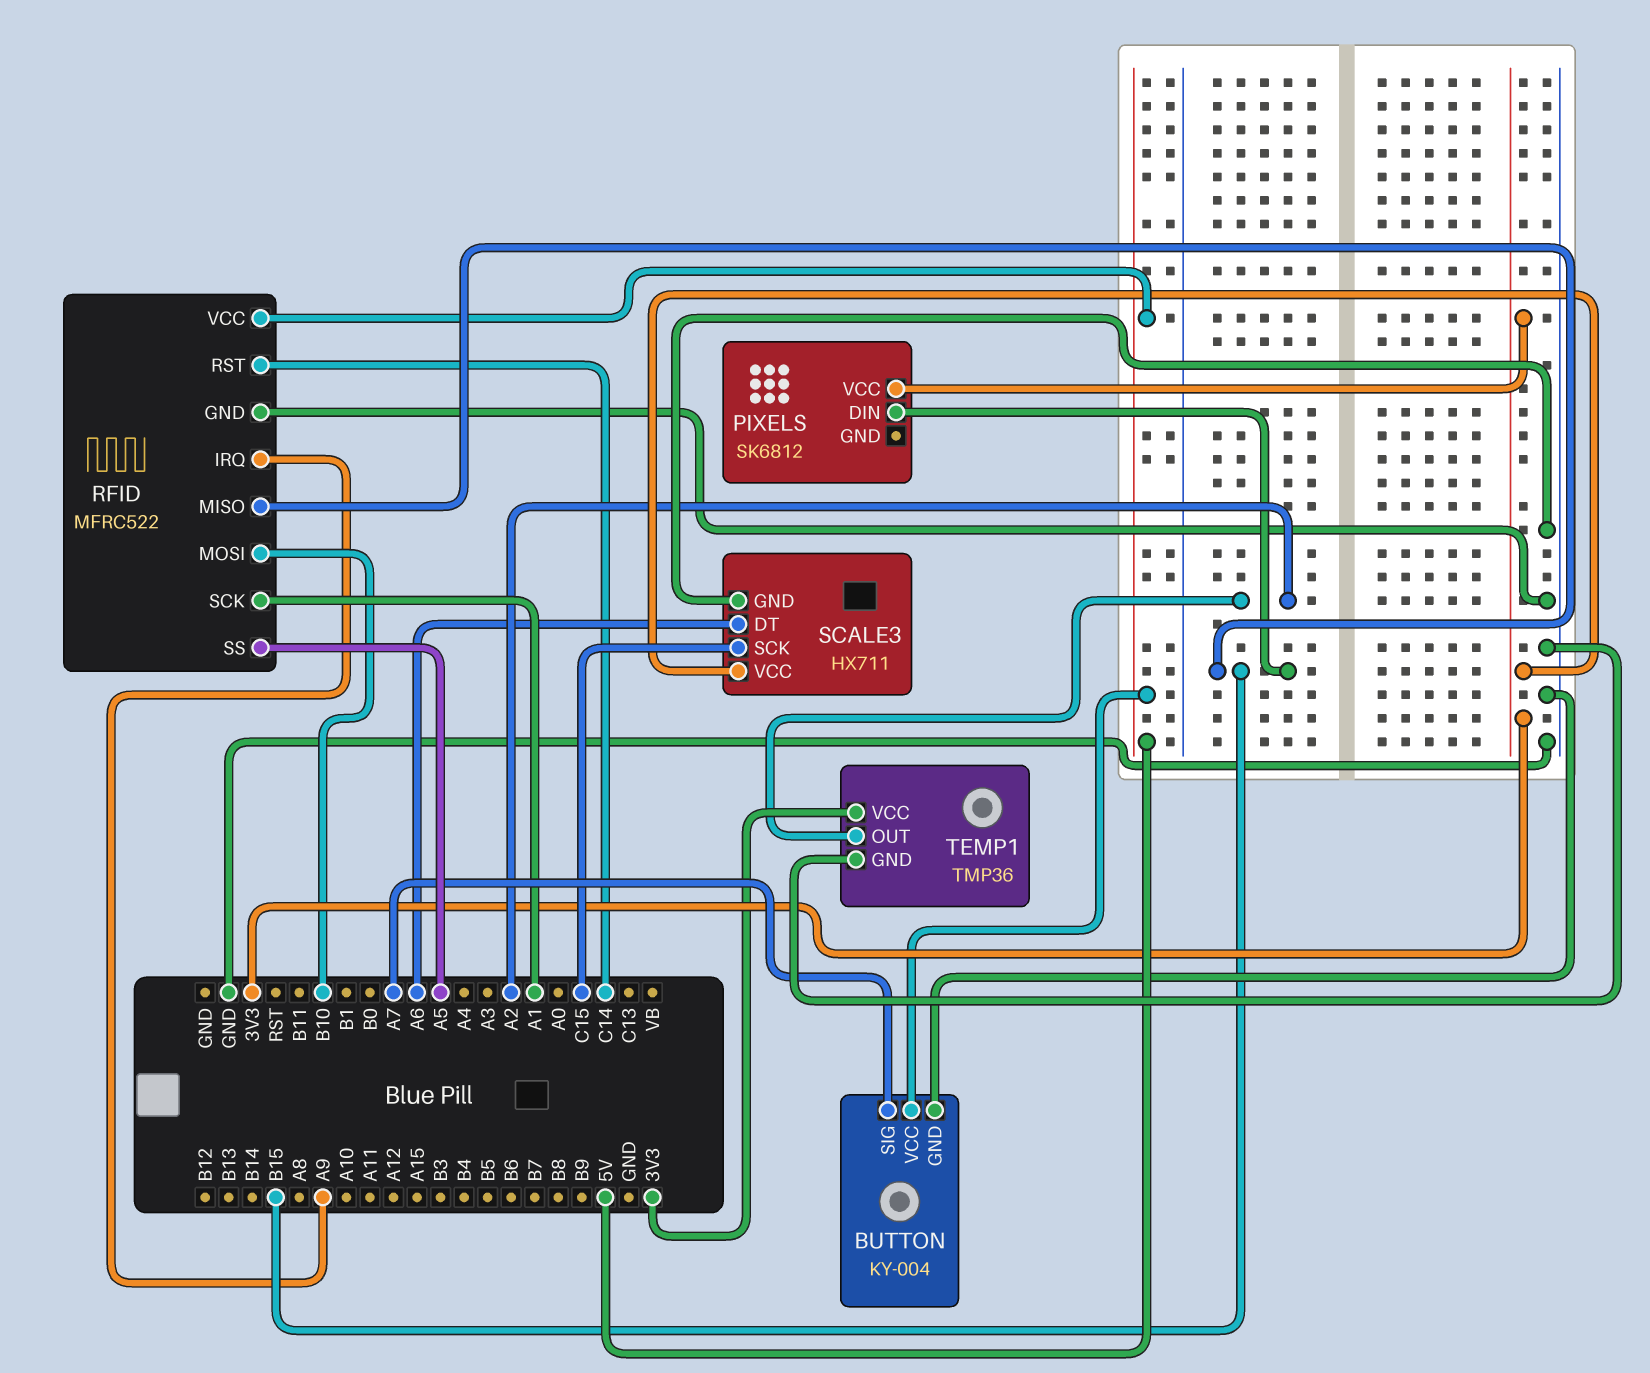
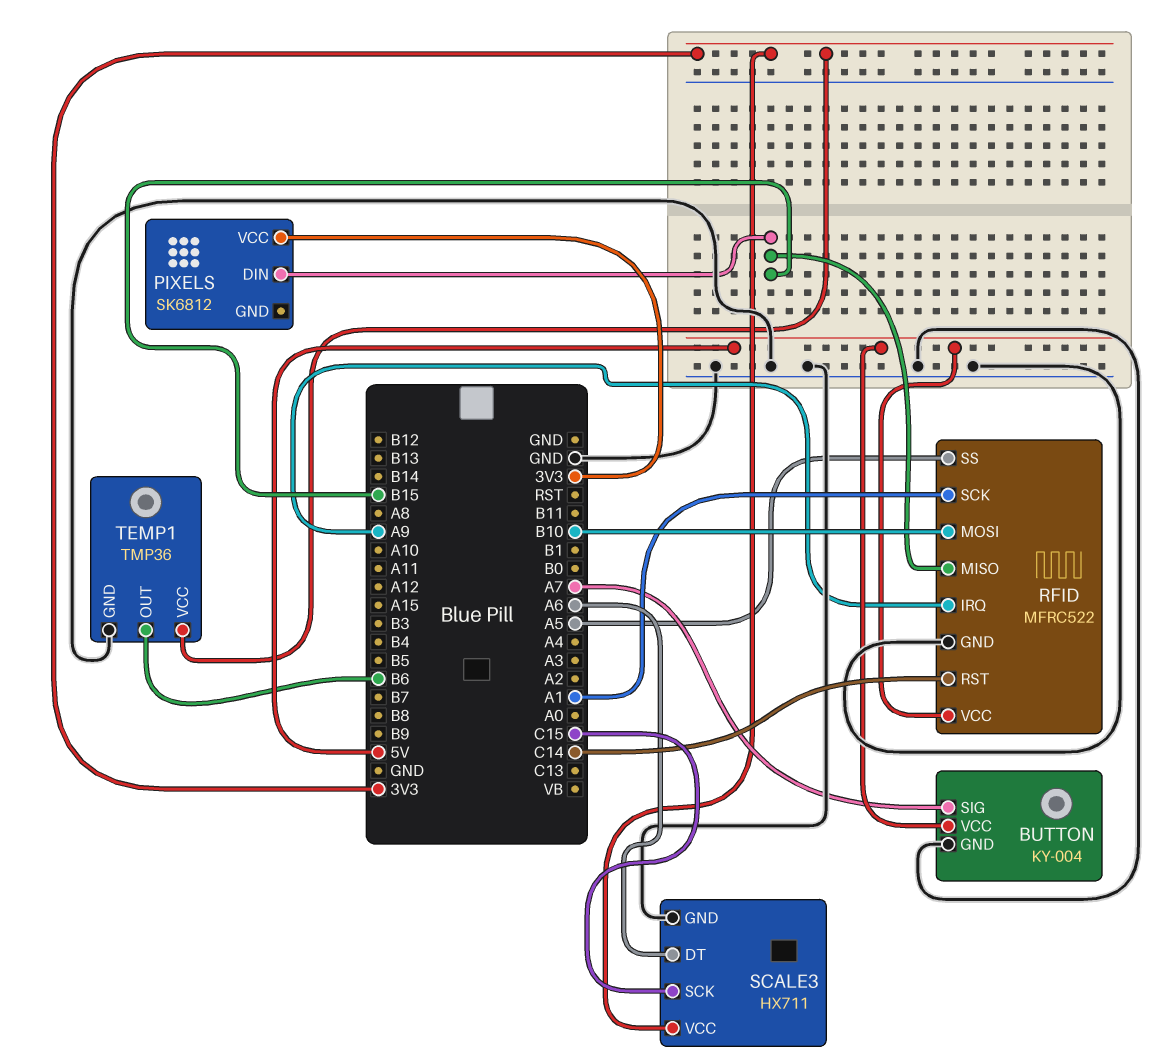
TEMP1 pin OUT: A2 -> B6

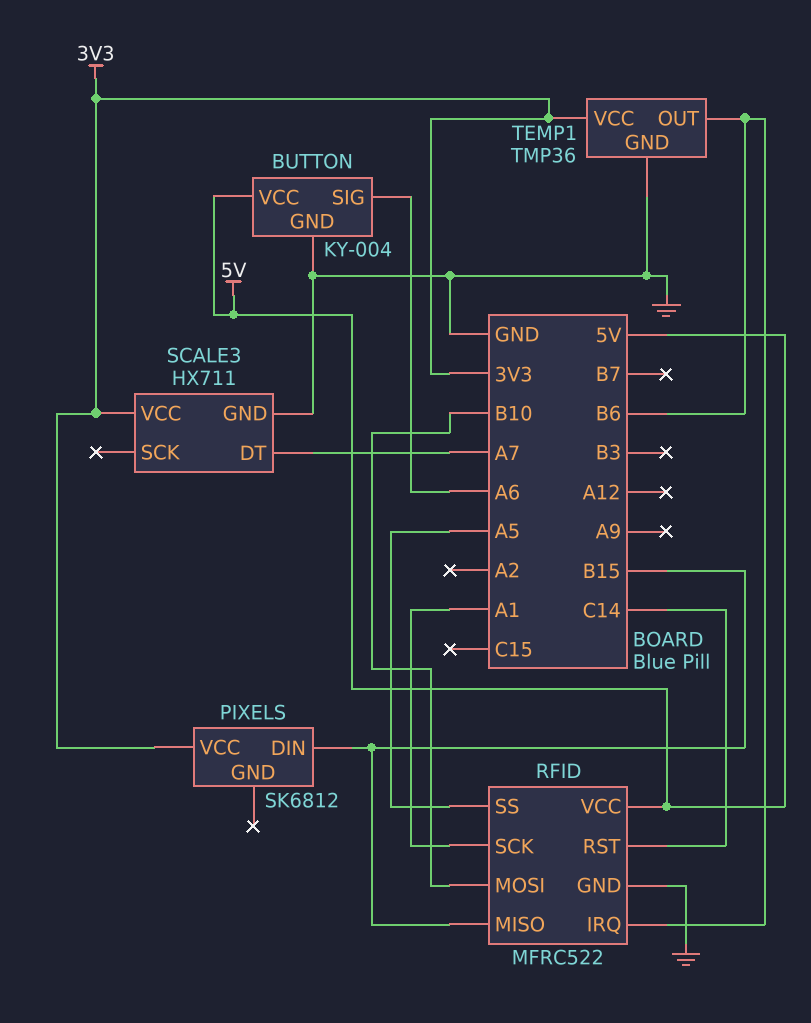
BUTTON pin SIG: A7 -> A6
RFID pin IRQ: A9 -> B6
SCALE3 pin DT: A6 -> A7
SCALE3 pin SCK: C15 -> none

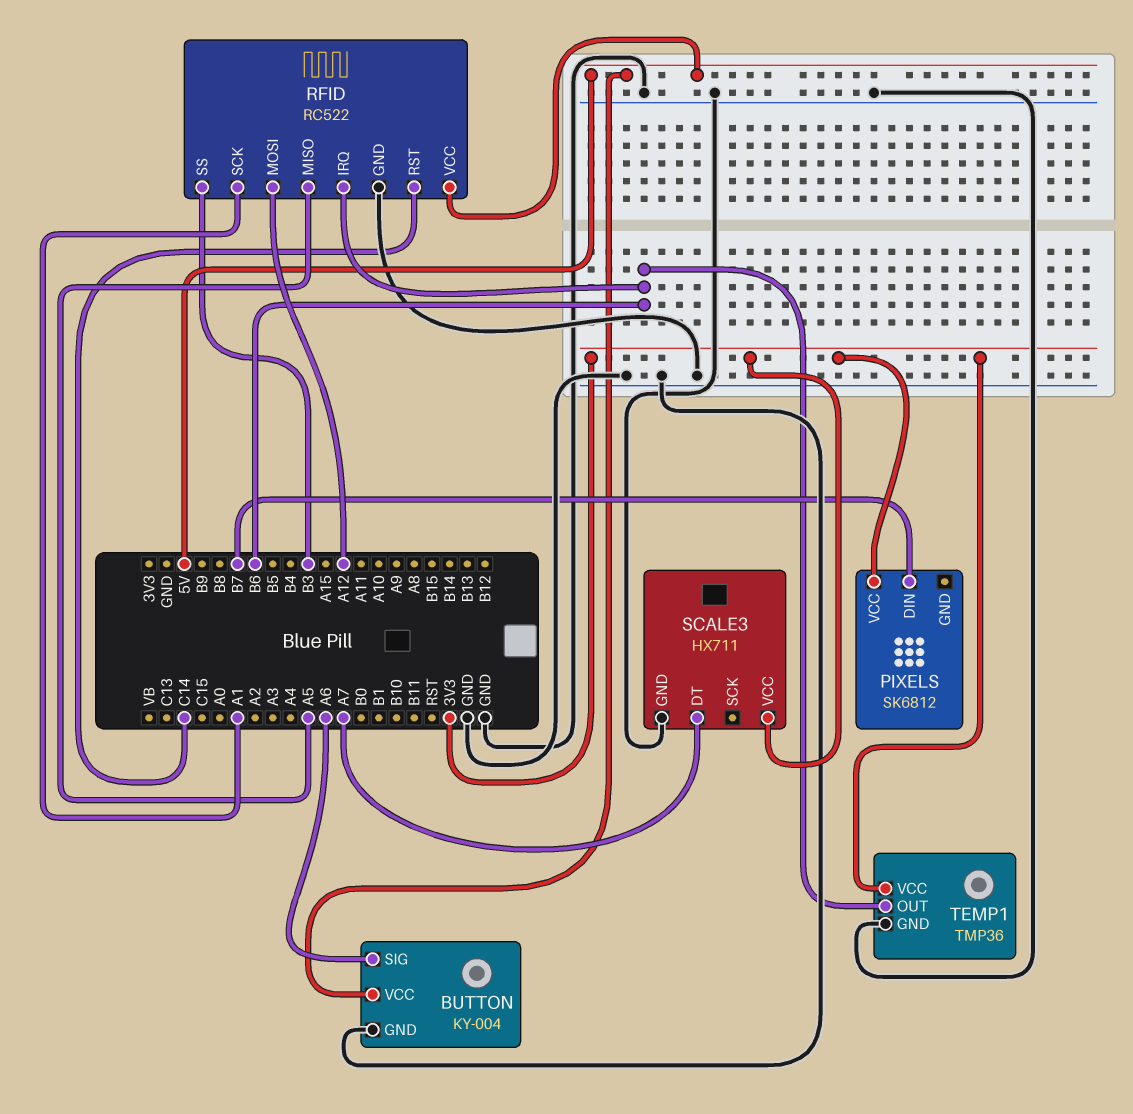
PIXELS pin DIN: B15 -> B7
RFID: MFRC522 -> RC522
RFID pin MISO: B15 -> A5
RFID pin MOSI: B10 -> A12
RFID pin SS: A5 -> B3

